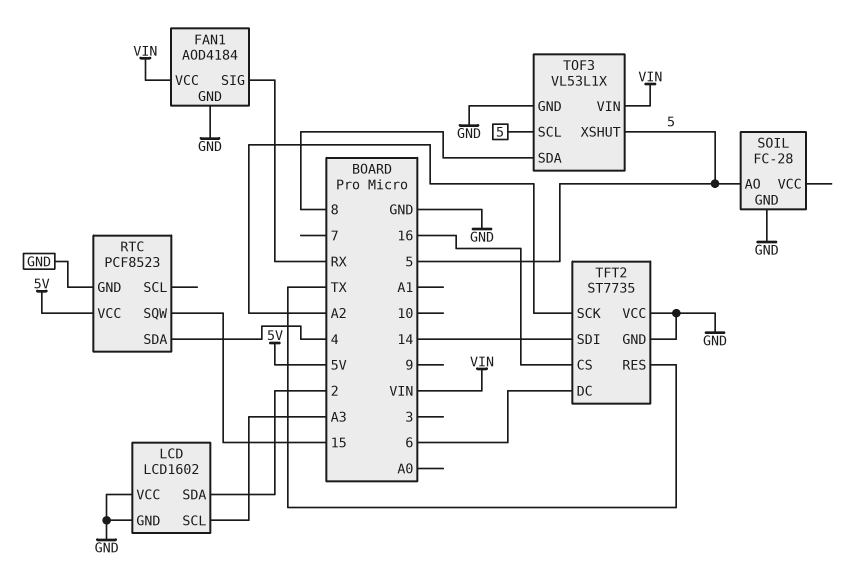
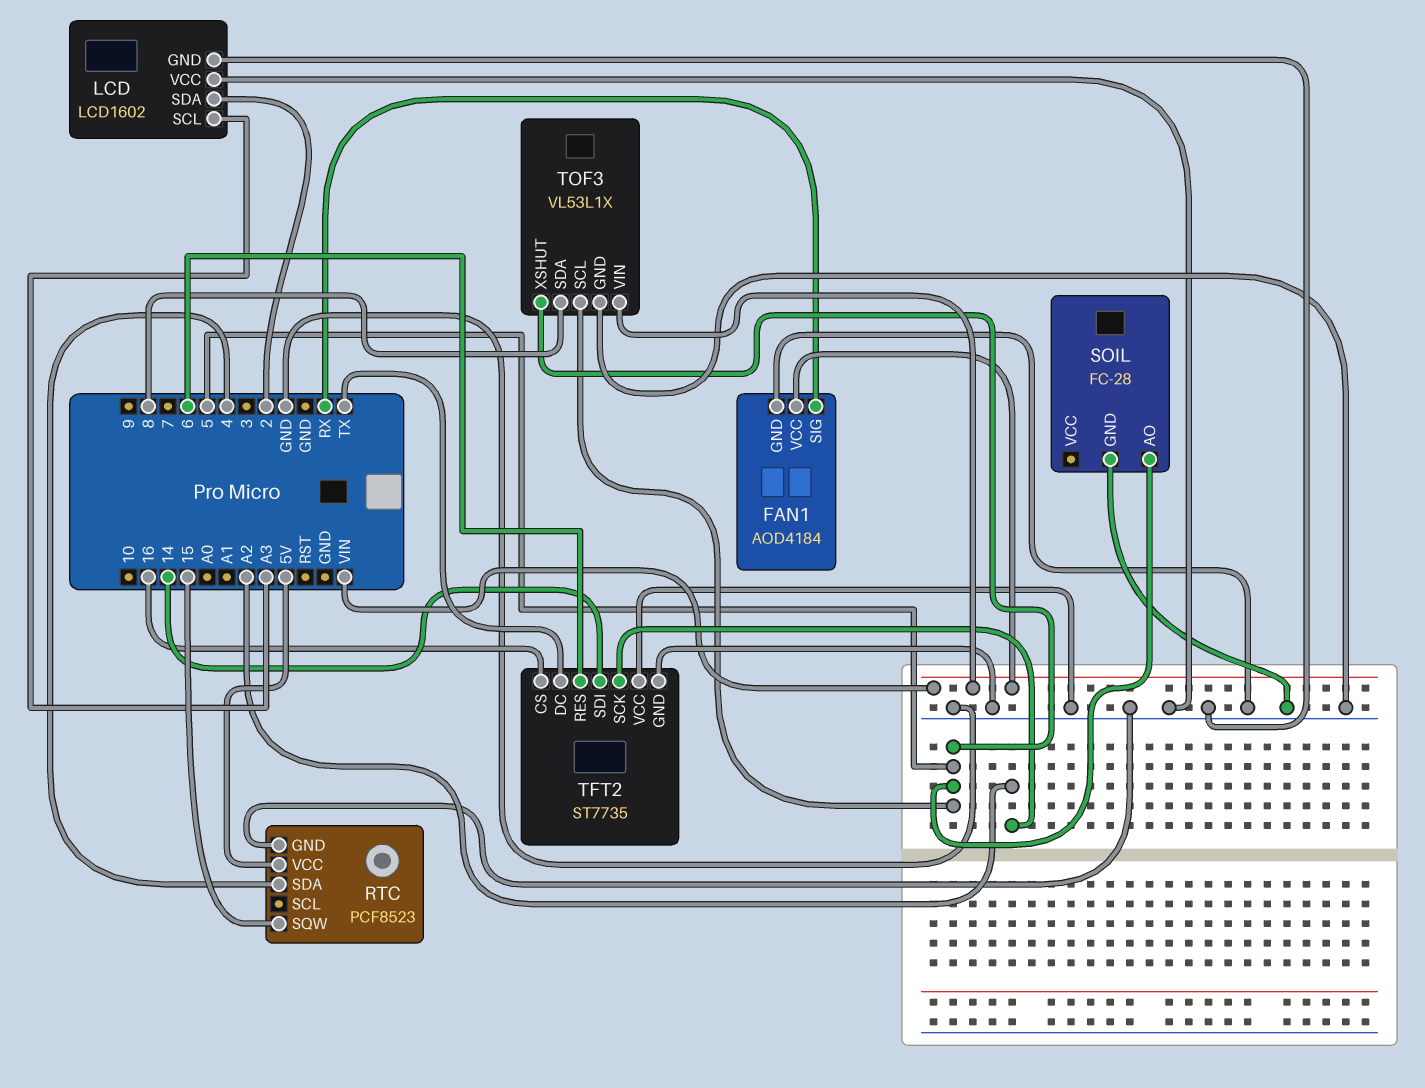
TFT2 pin DC: 6 -> TX
TFT2 pin RES: TX -> 6

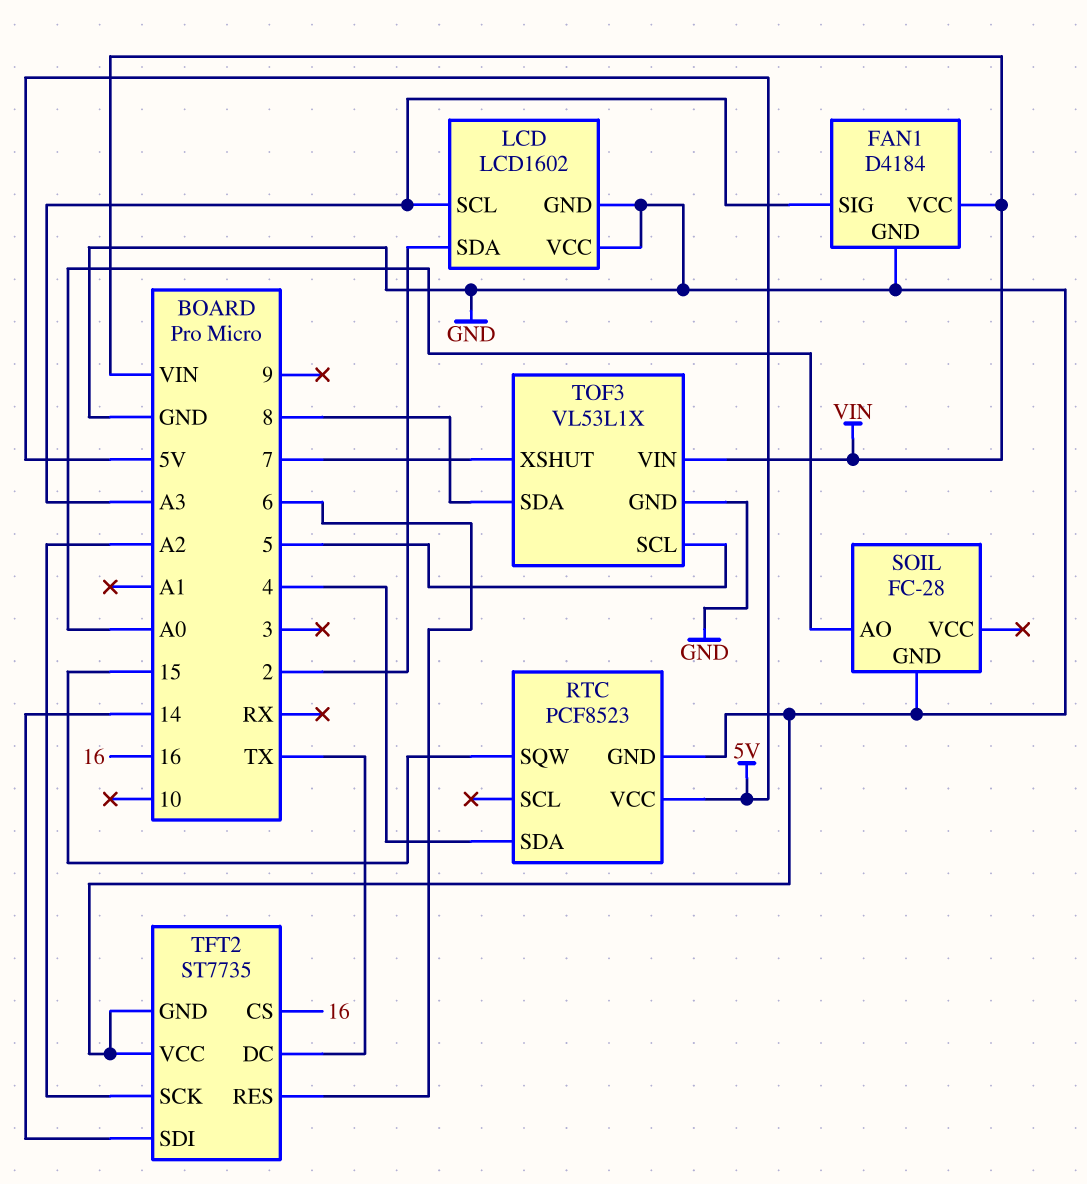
FAN1: AOD4184 -> D4184
FAN1 pin SIG: RX -> A3
SOIL pin AO: 5 -> A0
TOF3 pin XSHUT: 5 -> 7

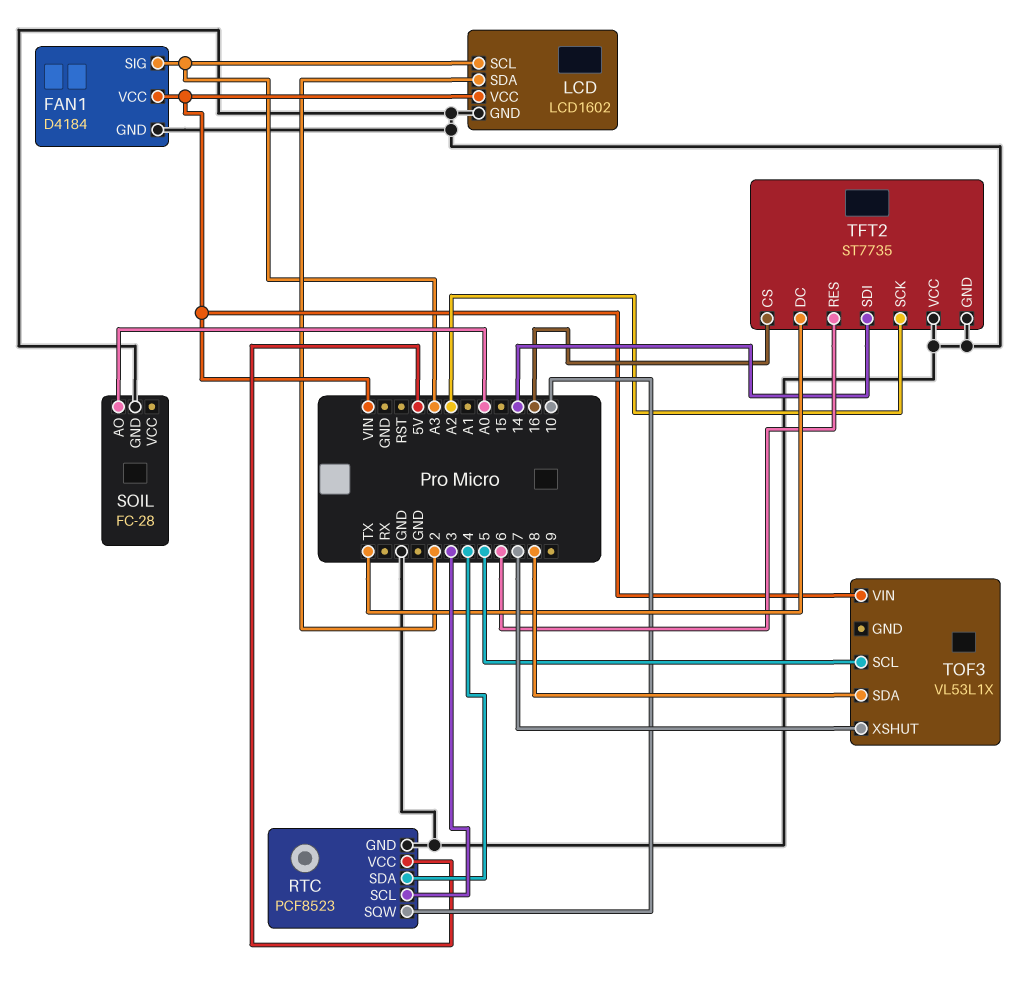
LCD pin VCC: GND -> VIN
RTC pin SCL: none -> 3
RTC pin SQW: 15 -> 10
TOF3 pin GND: GND -> none

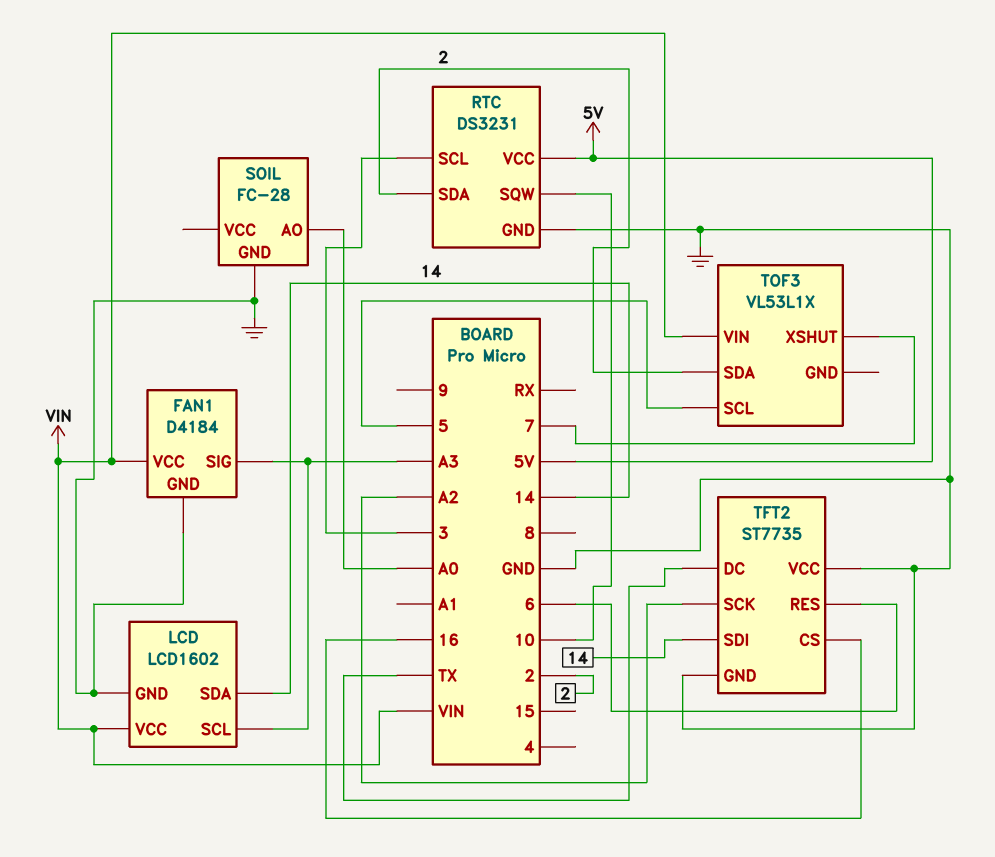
LCD pin SDA: 2 -> 14
RTC: PCF8523 -> DS3231
RTC pin SDA: 4 -> 2
TOF3 pin SDA: 8 -> 2

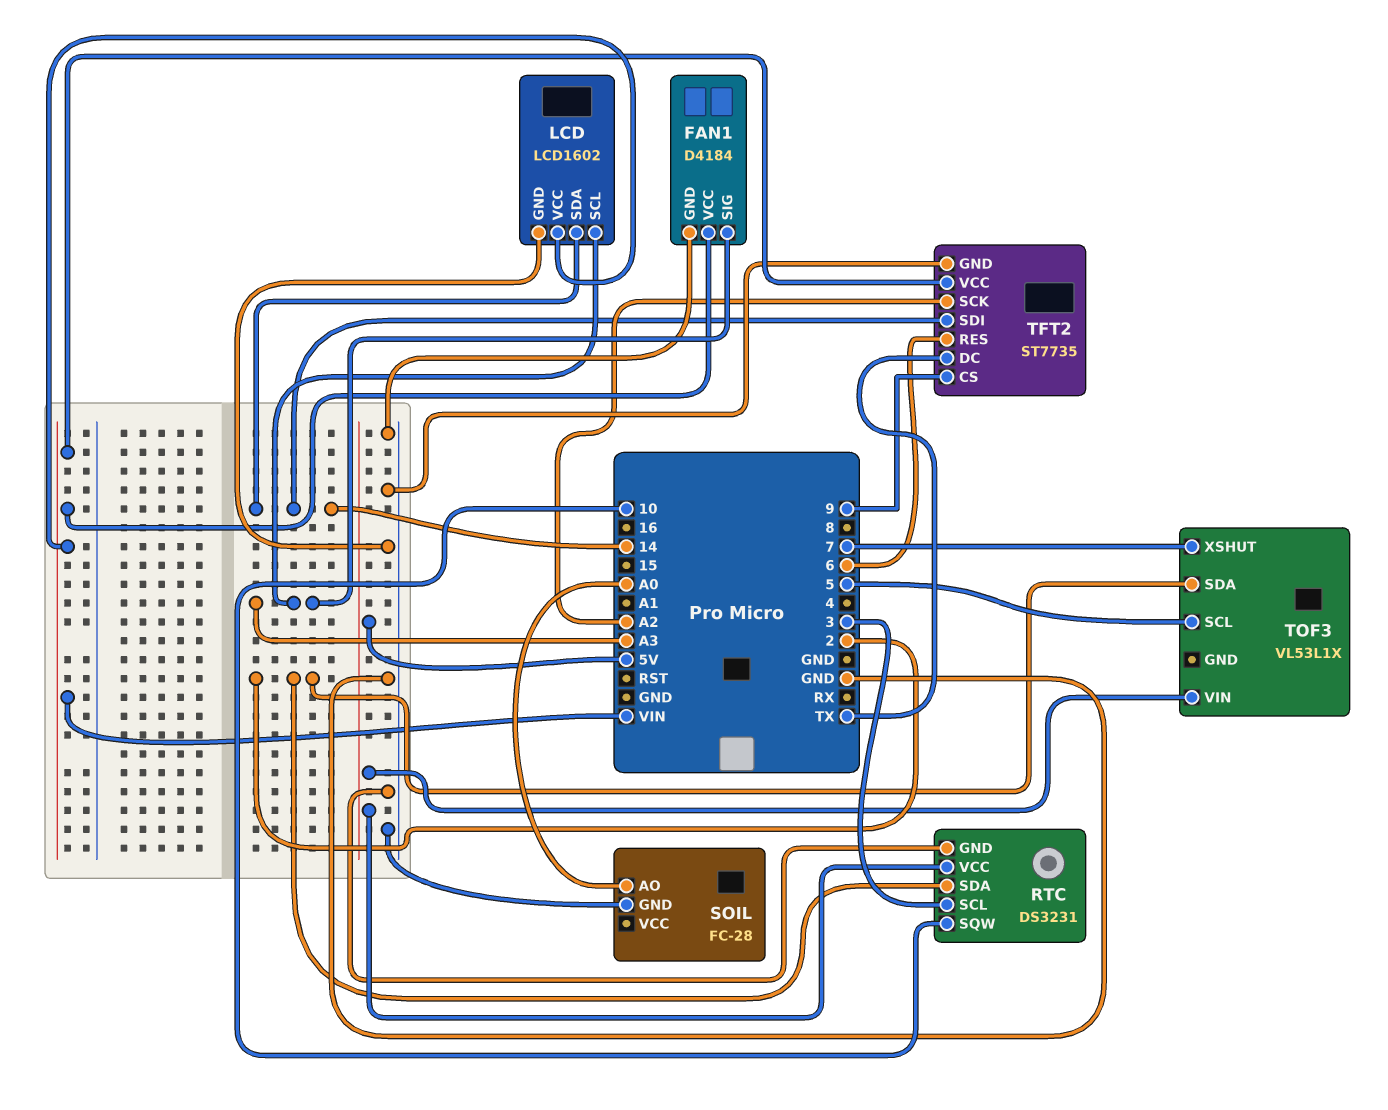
TFT2 pin CS: 16 -> 9
TFT2 pin VCC: GND -> VIN
TOF3 pin VIN: VIN -> 5V

